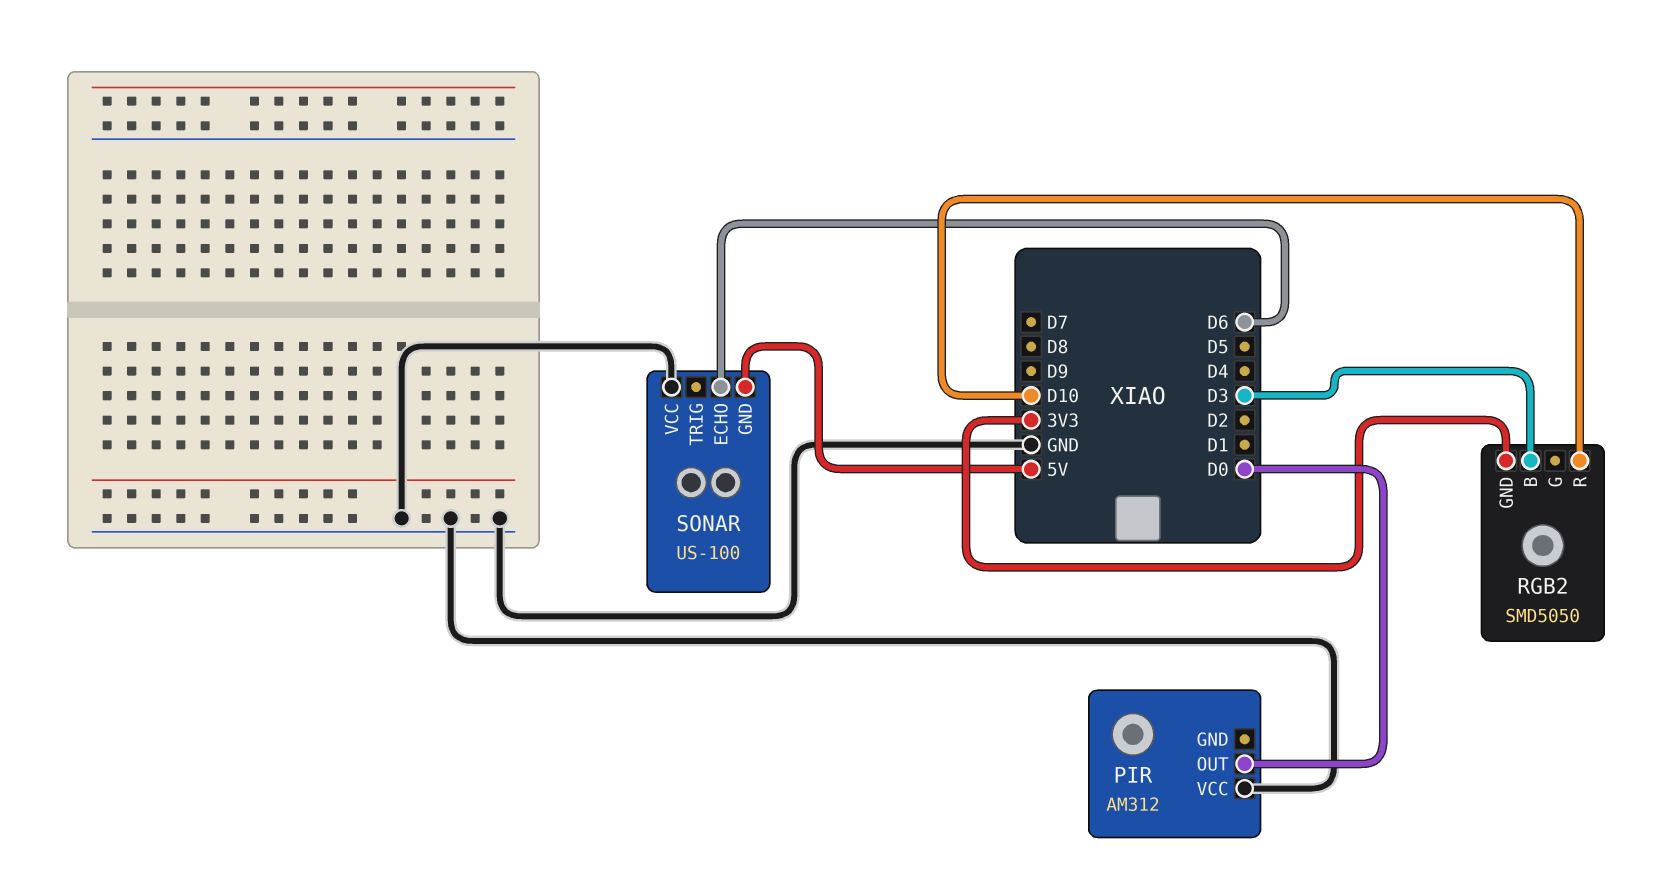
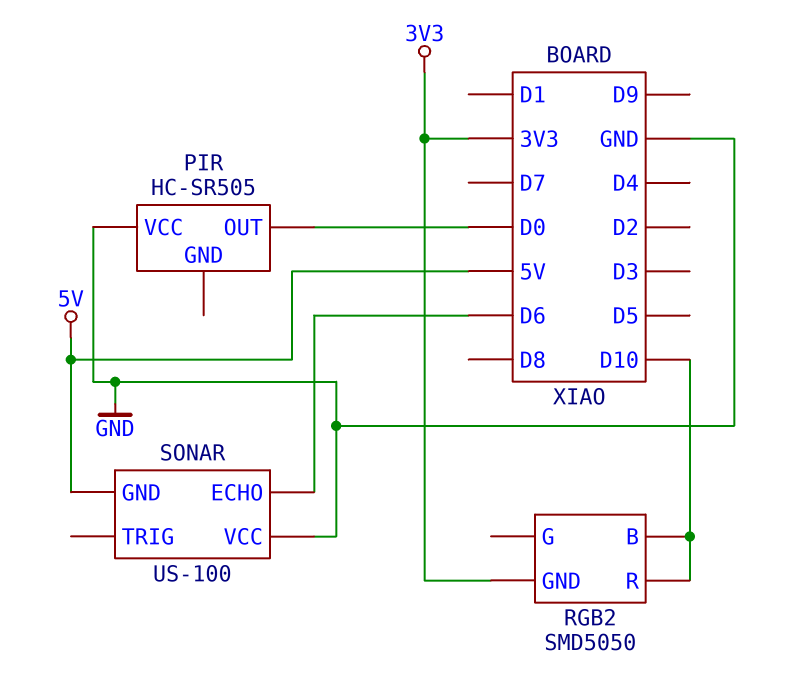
PIR: AM312 -> HC-SR505
RGB2 pin B: D3 -> D10

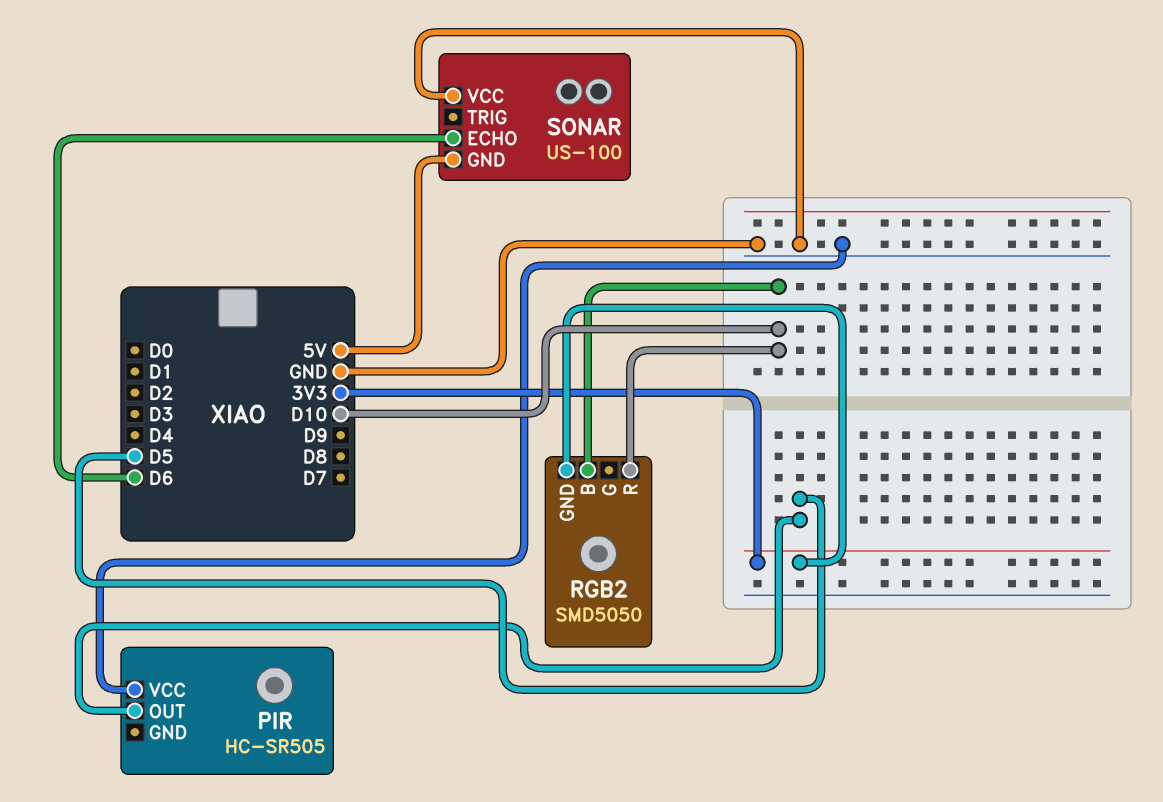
PIR pin OUT: D0 -> D5

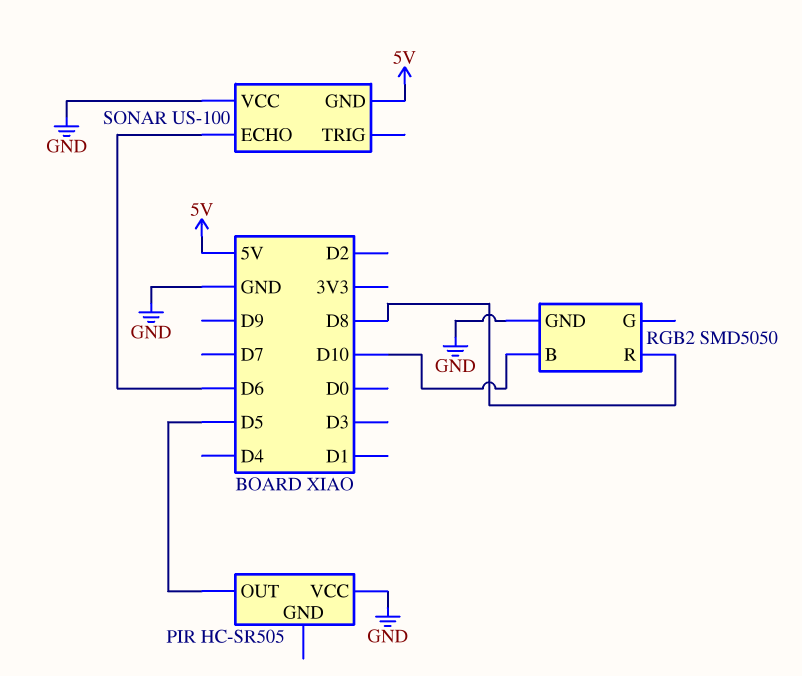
RGB2 pin GND: 3V3 -> GND
RGB2 pin R: D10 -> D8

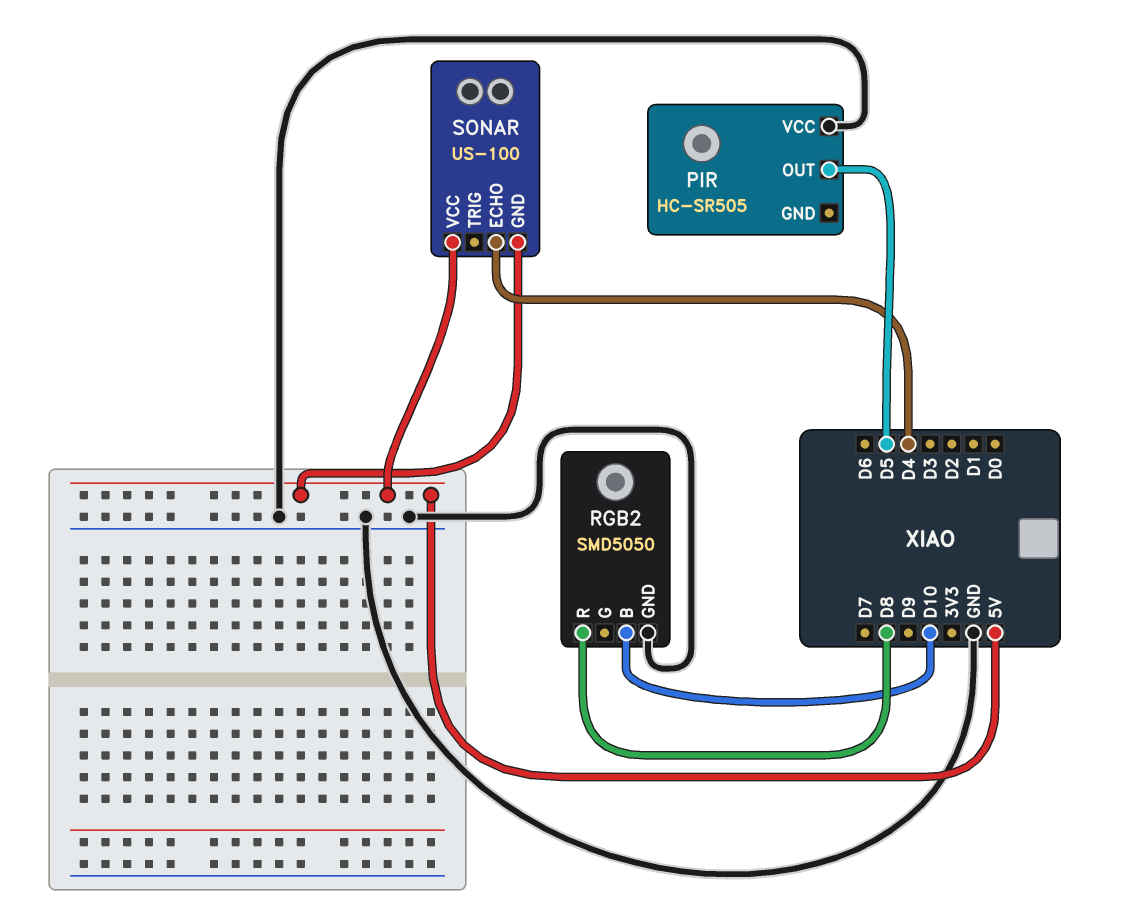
SONAR pin ECHO: D6 -> D4
SONAR pin VCC: GND -> 5V

